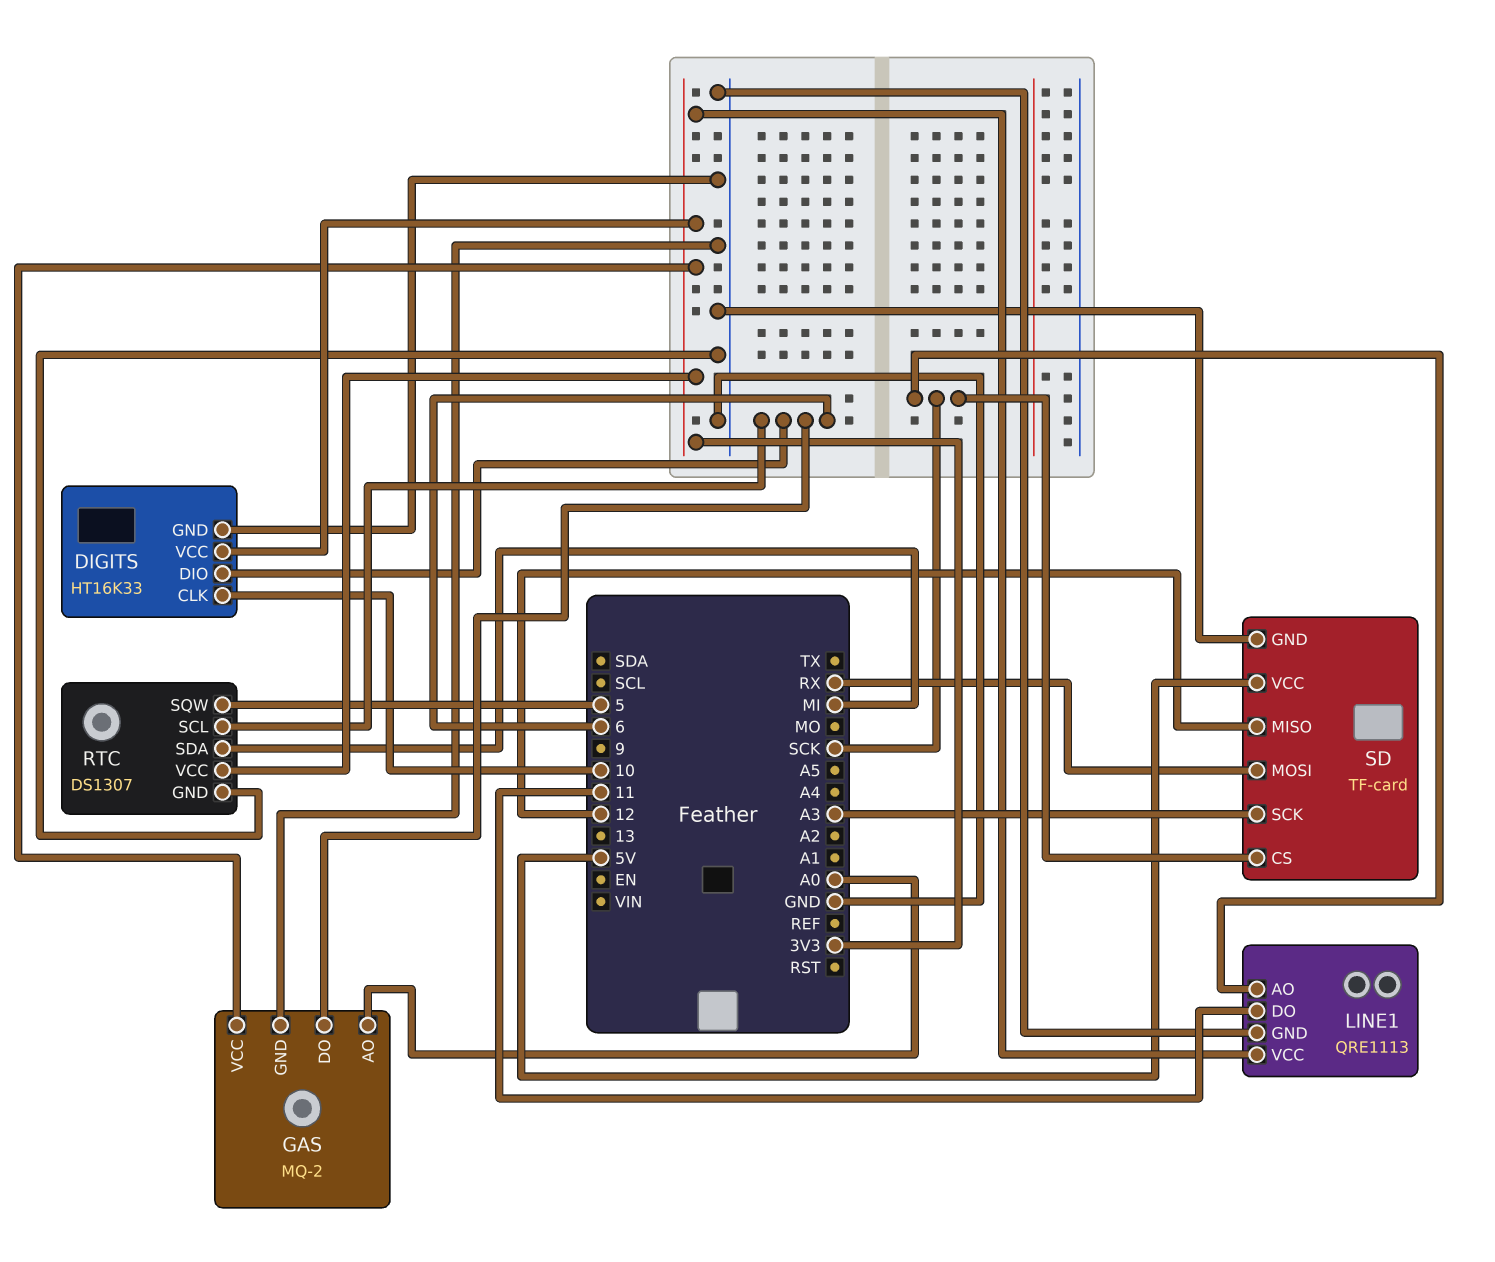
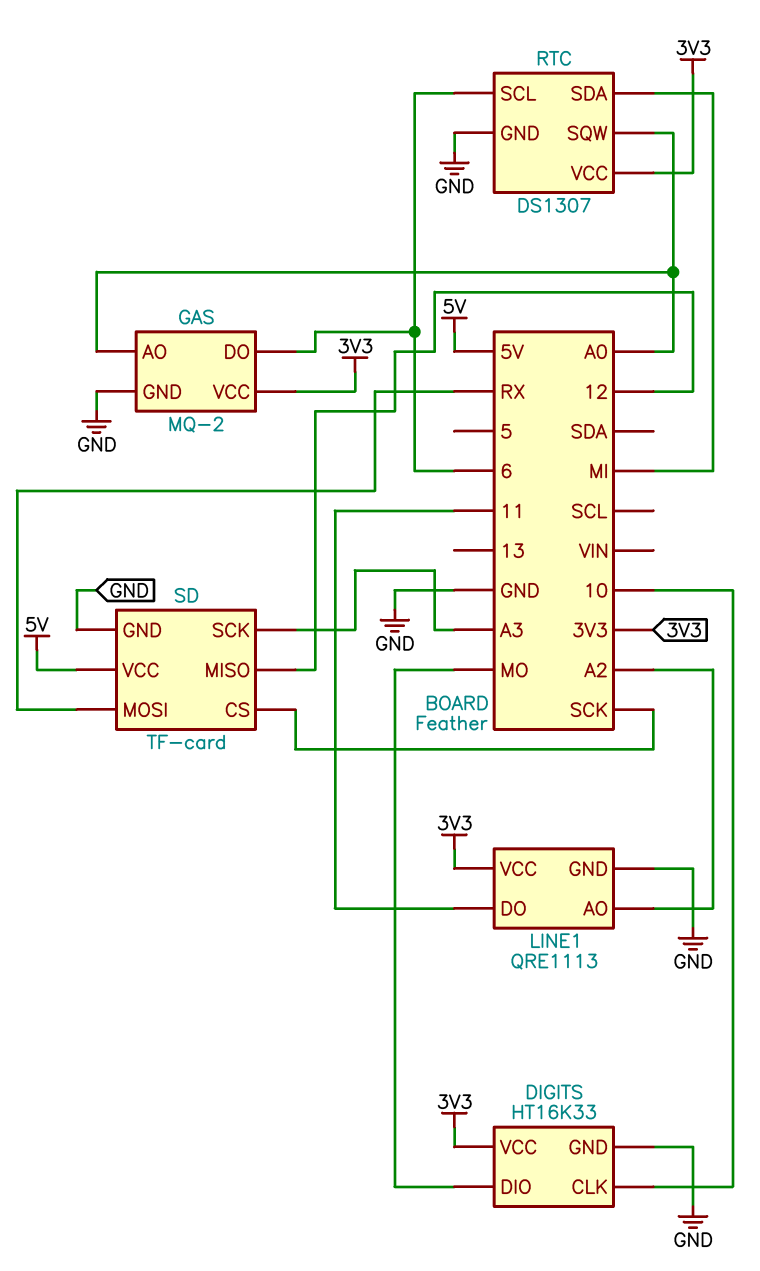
DIGITS pin DIO: 6 -> MO
LINE1 pin AO: SCK -> A2
RTC pin SQW: 5 -> A0

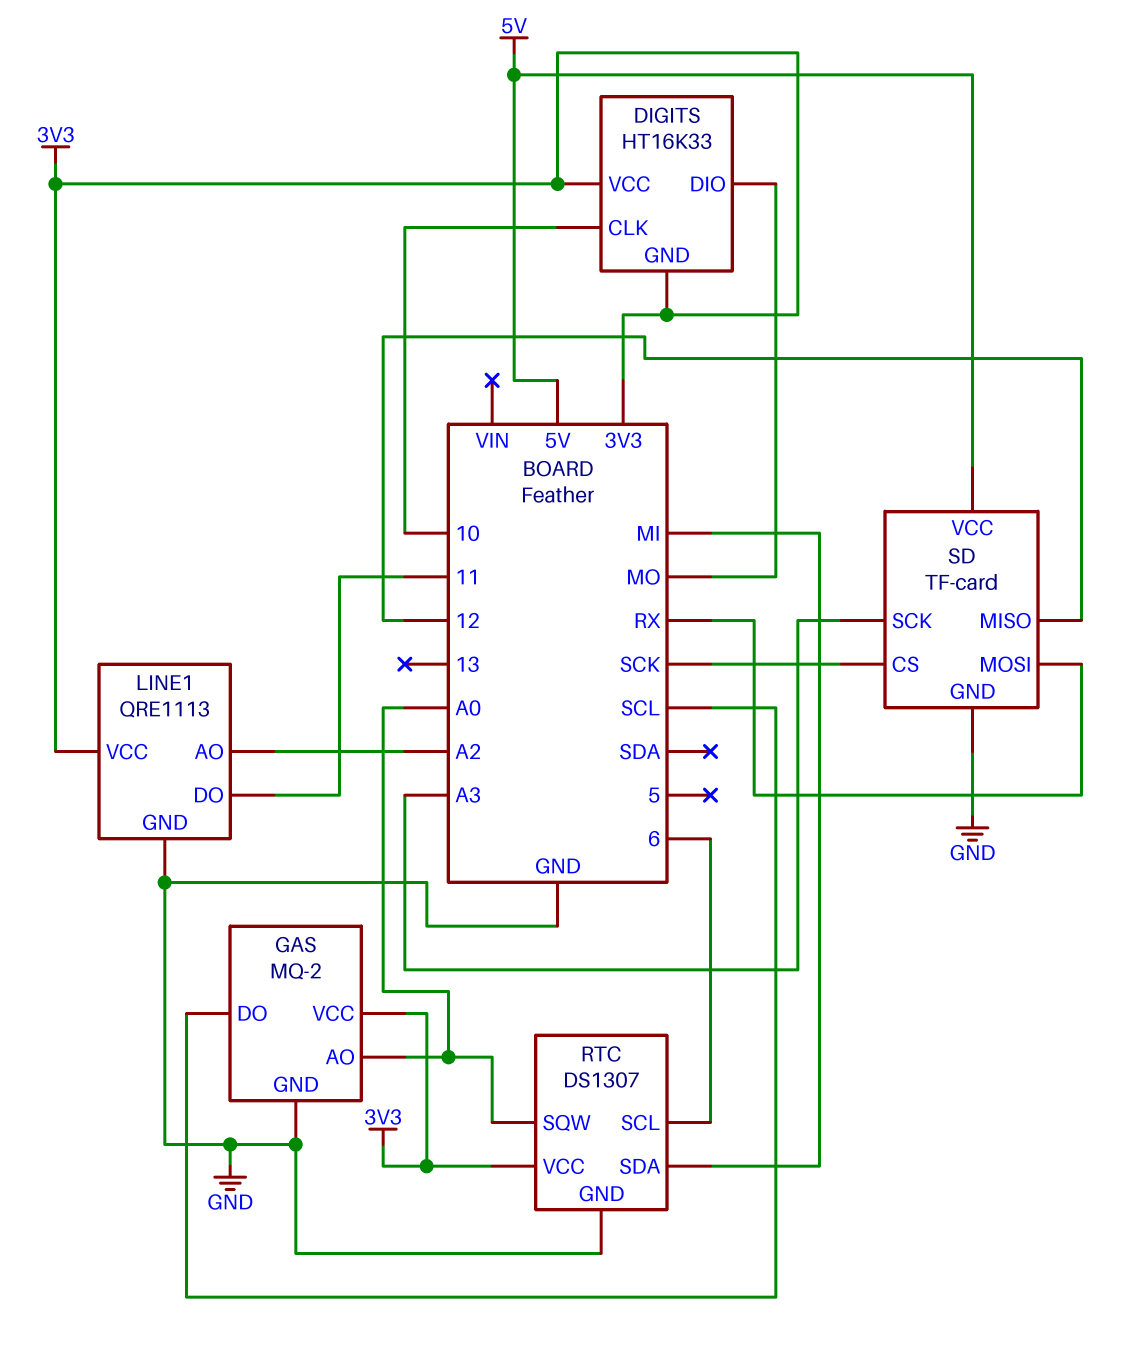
DIGITS pin GND: GND -> 3V3
GAS pin DO: 6 -> SCL

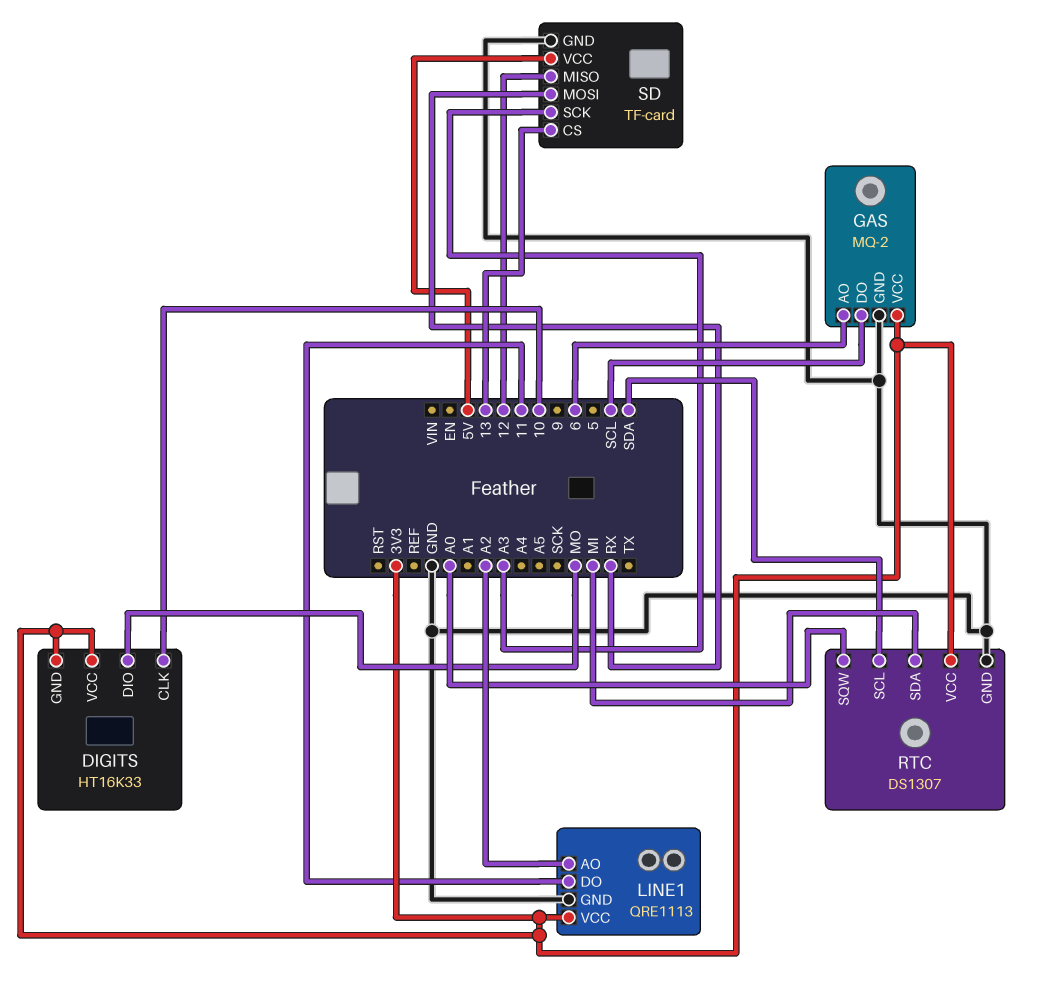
GAS pin AO: A0 -> 6
RTC pin SCL: 6 -> SDA
SD pin CS: SCK -> 13

